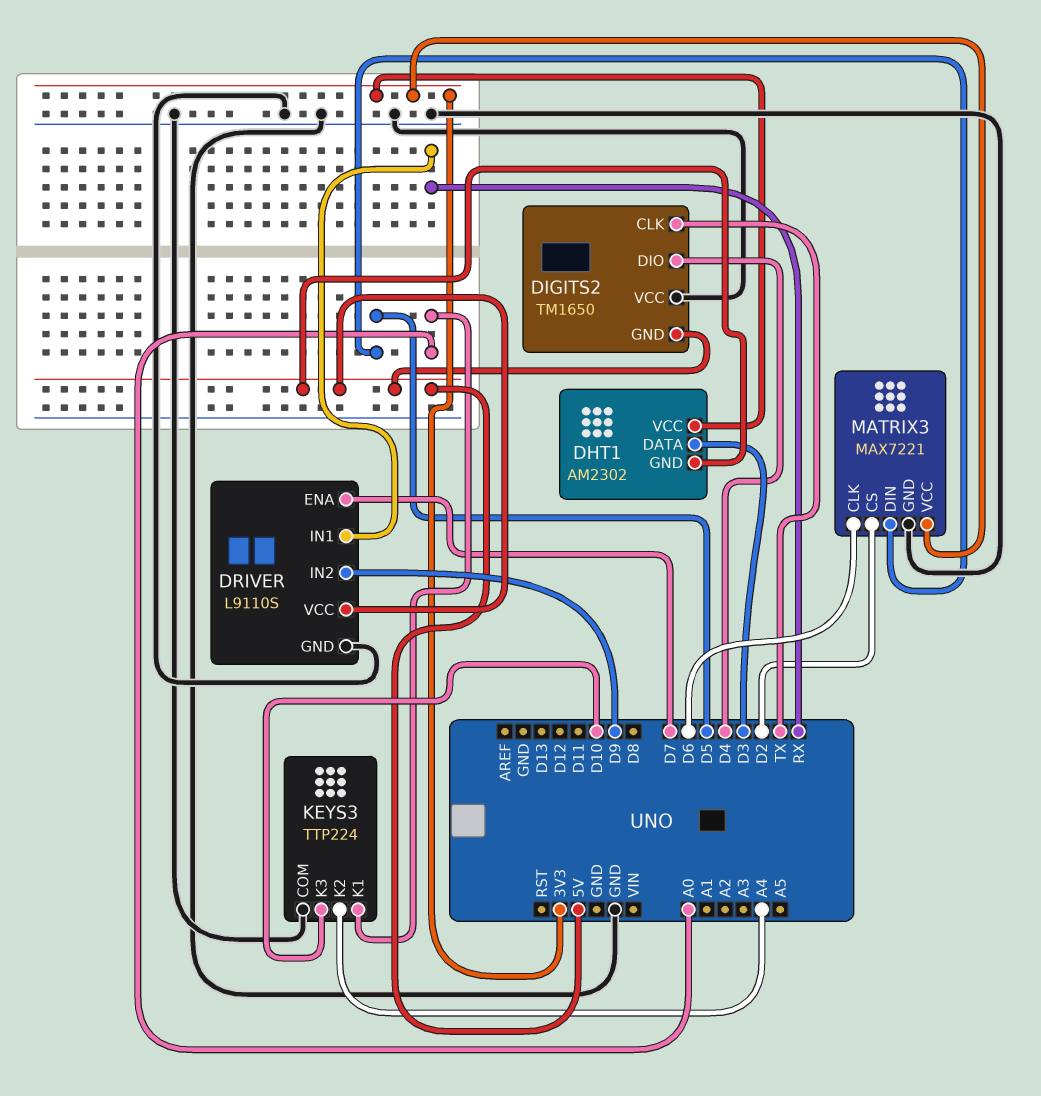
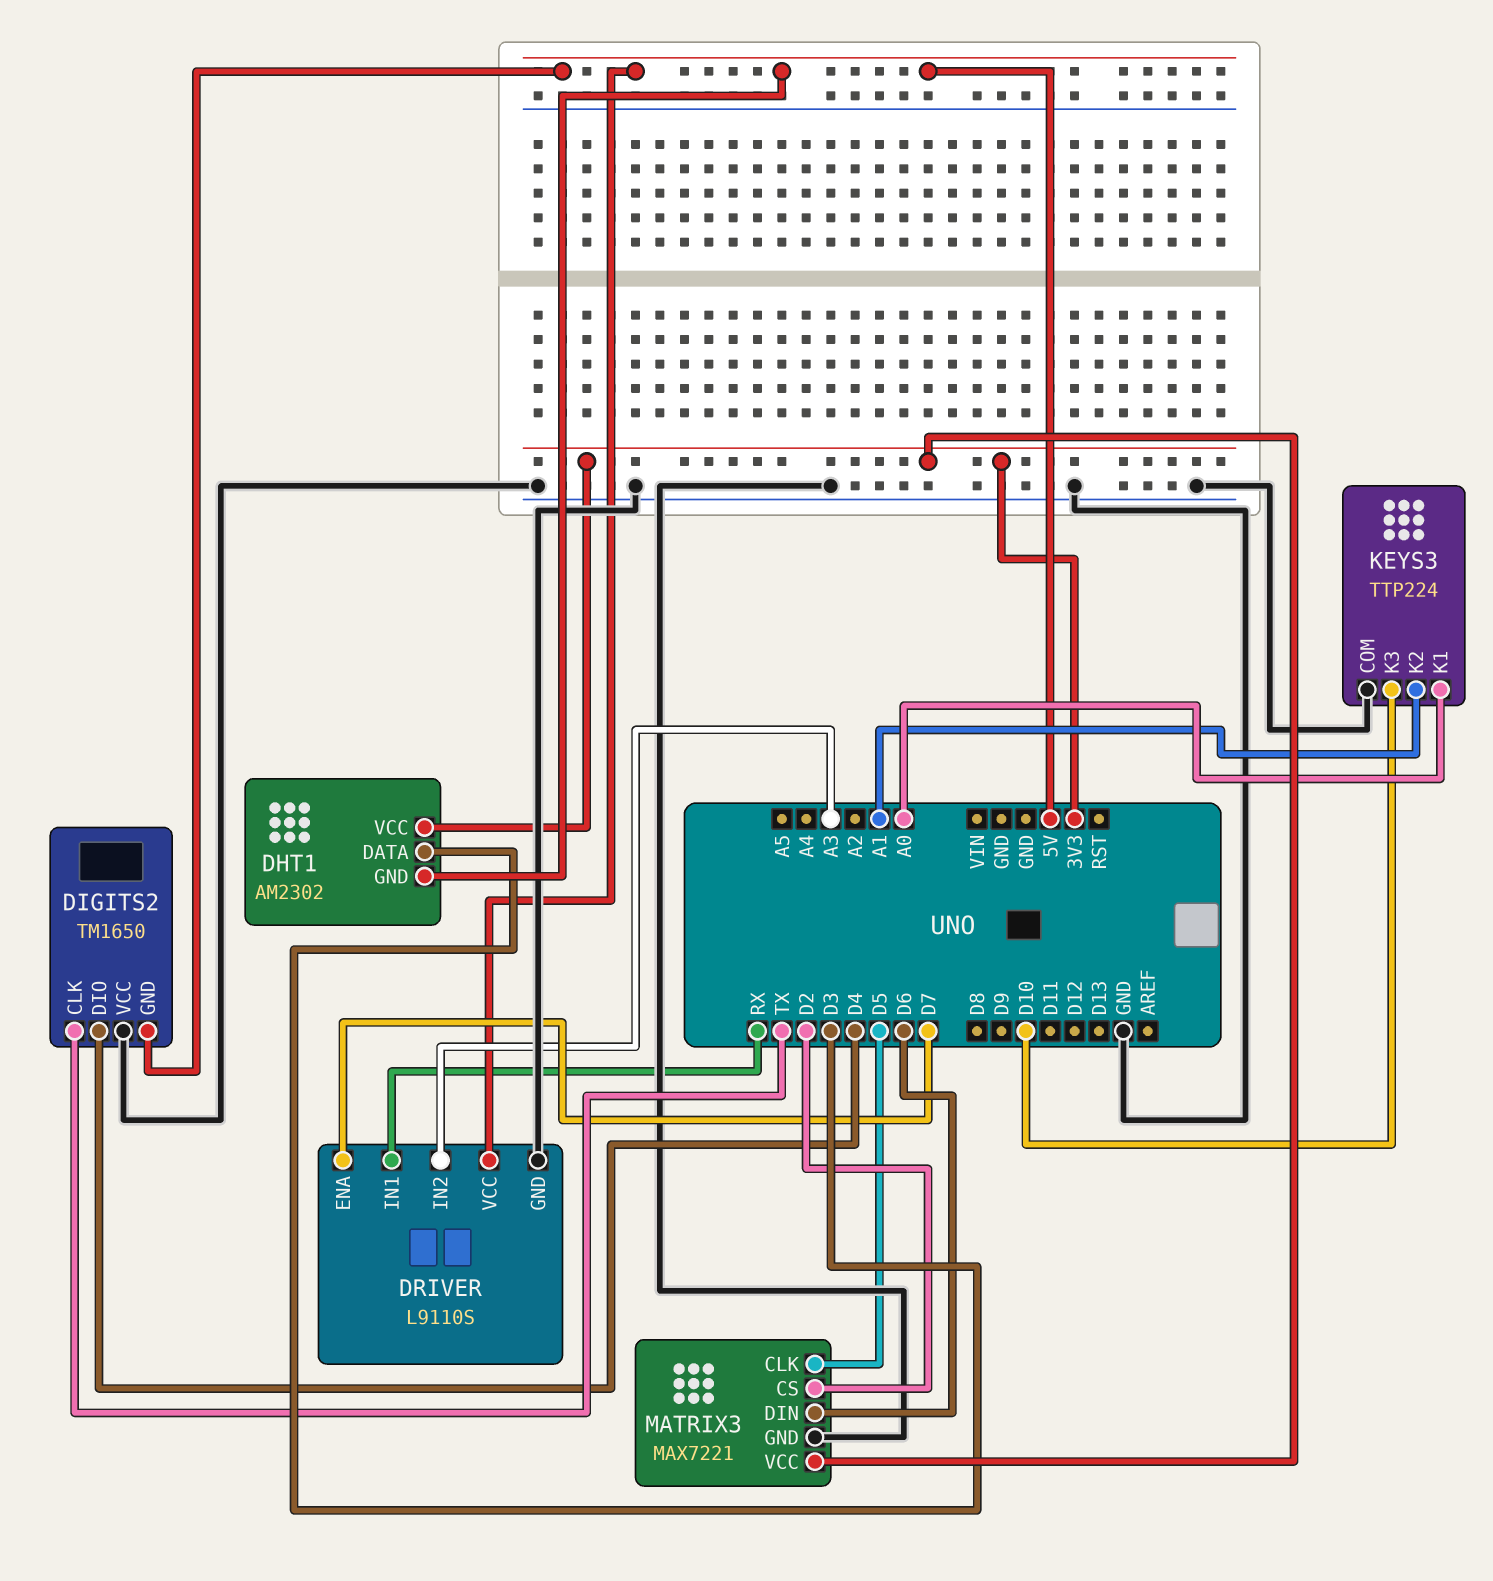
DRIVER pin IN2: D9 -> A3
KEYS3 pin K2: A4 -> A1
MATRIX3 pin CLK: D6 -> D5
MATRIX3 pin DIN: D5 -> D6

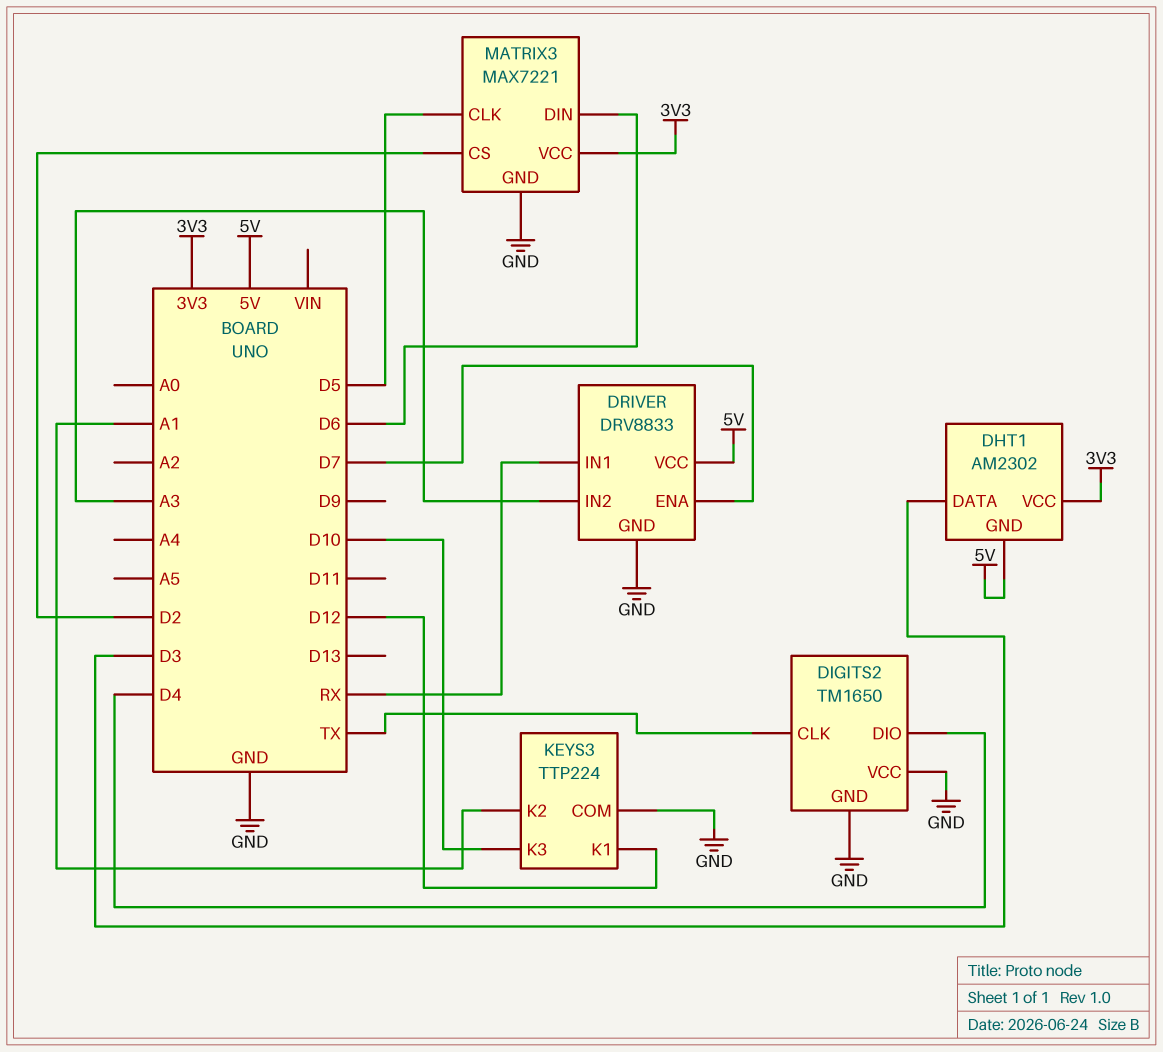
DIGITS2 pin GND: 5V -> GND
DRIVER: L9110S -> DRV8833
KEYS3 pin K1: A0 -> D12

